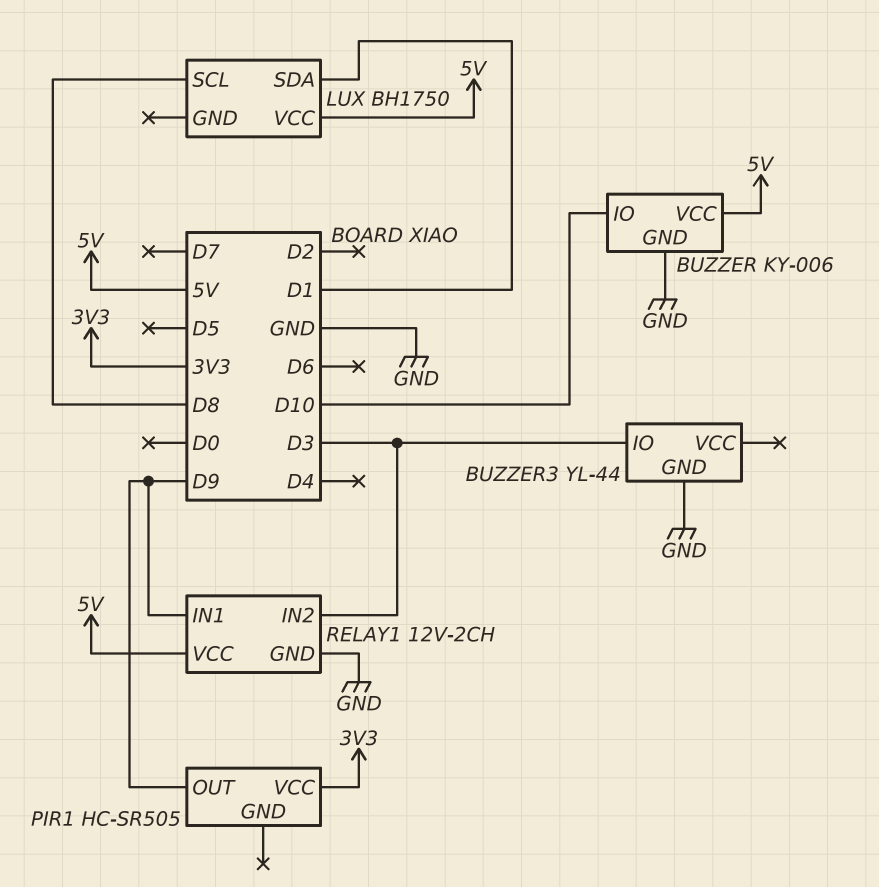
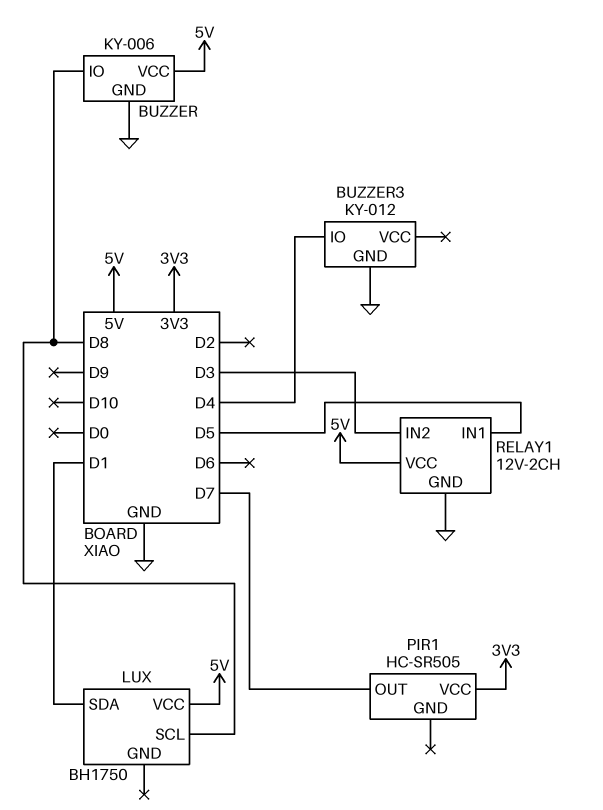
BUZZER pin IO: D10 -> D8
BUZZER3: YL-44 -> KY-012
BUZZER3 pin IO: D3 -> D4
PIR1 pin OUT: D9 -> D7
RELAY1 pin IN1: D9 -> D5

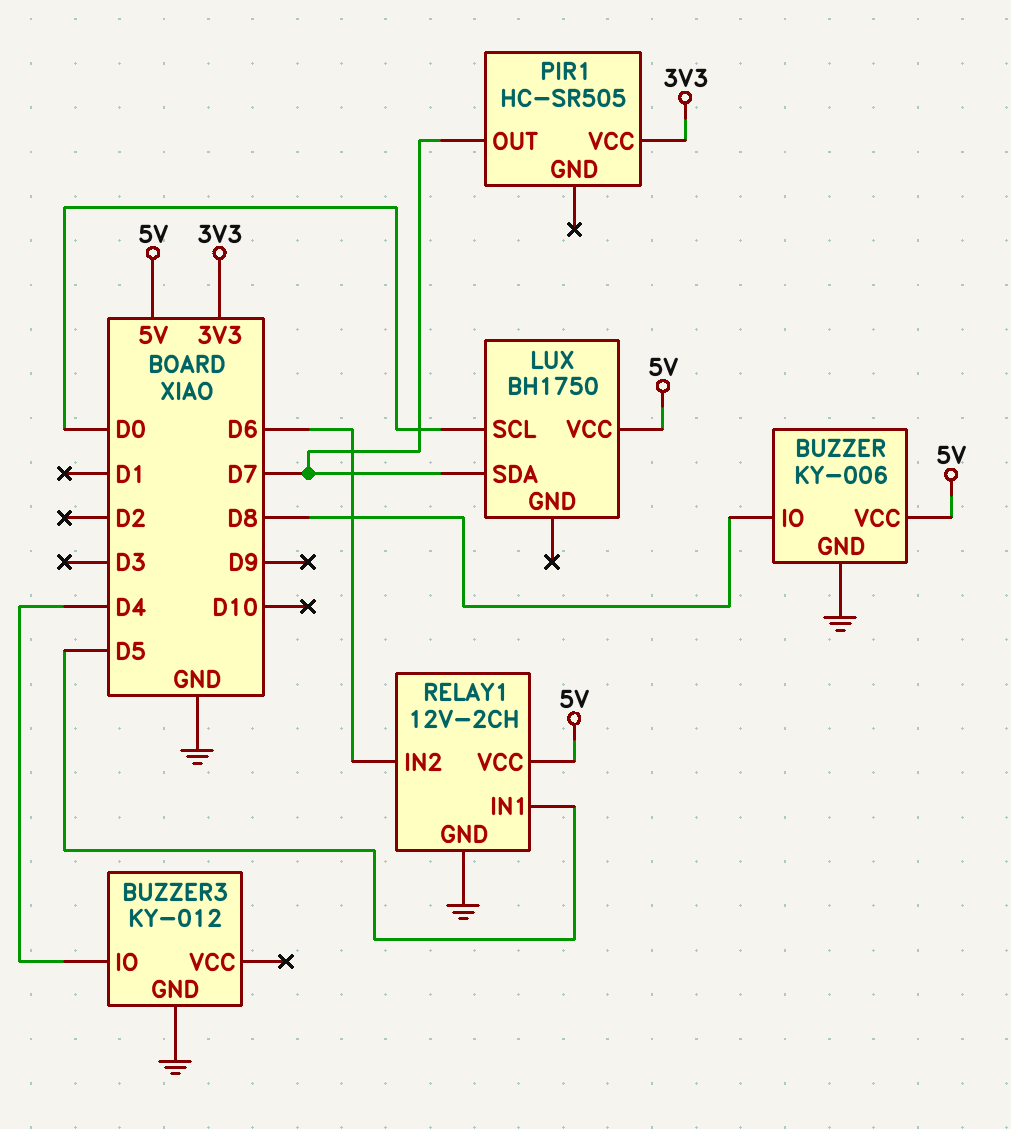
LUX pin SCL: D8 -> D0
LUX pin SDA: D1 -> D7
RELAY1 pin IN2: D3 -> D6

